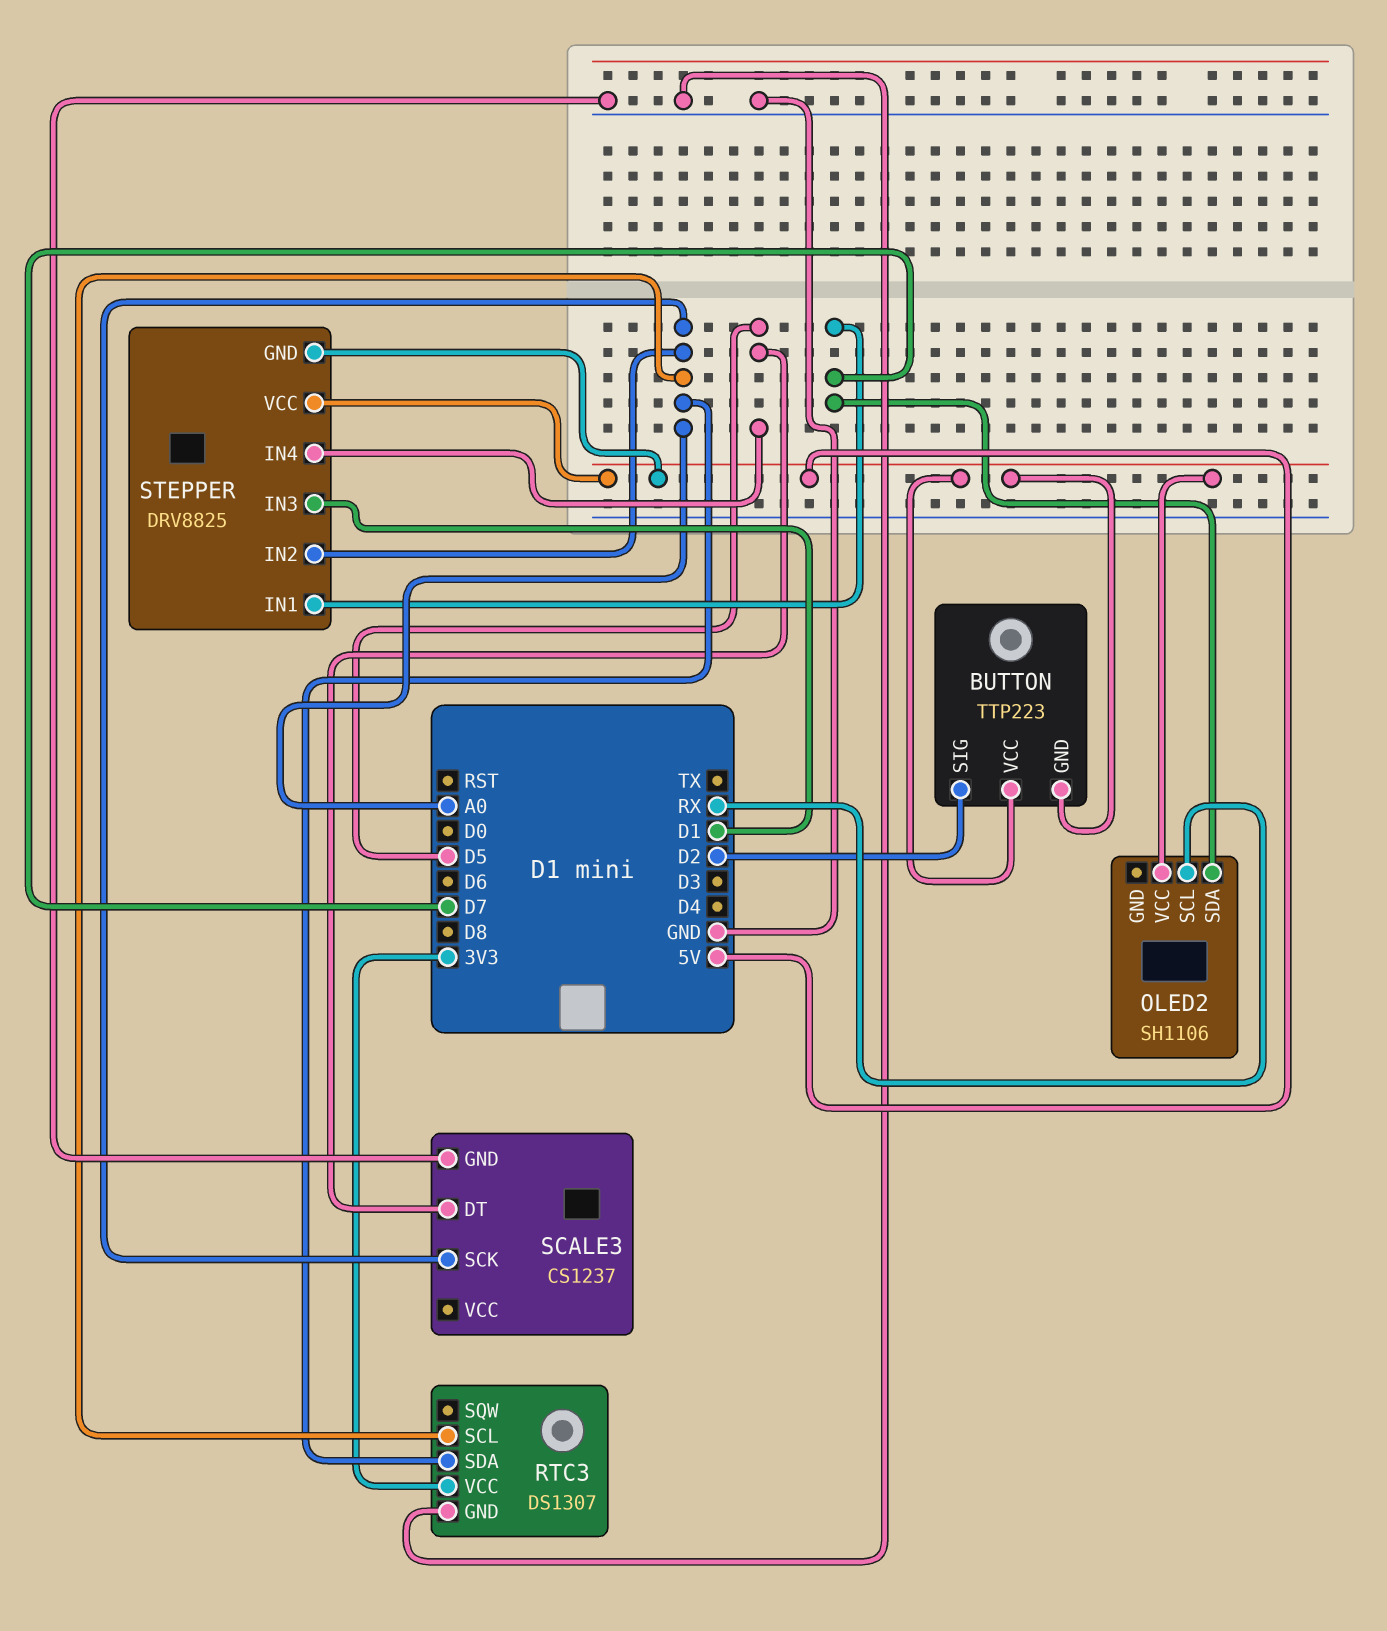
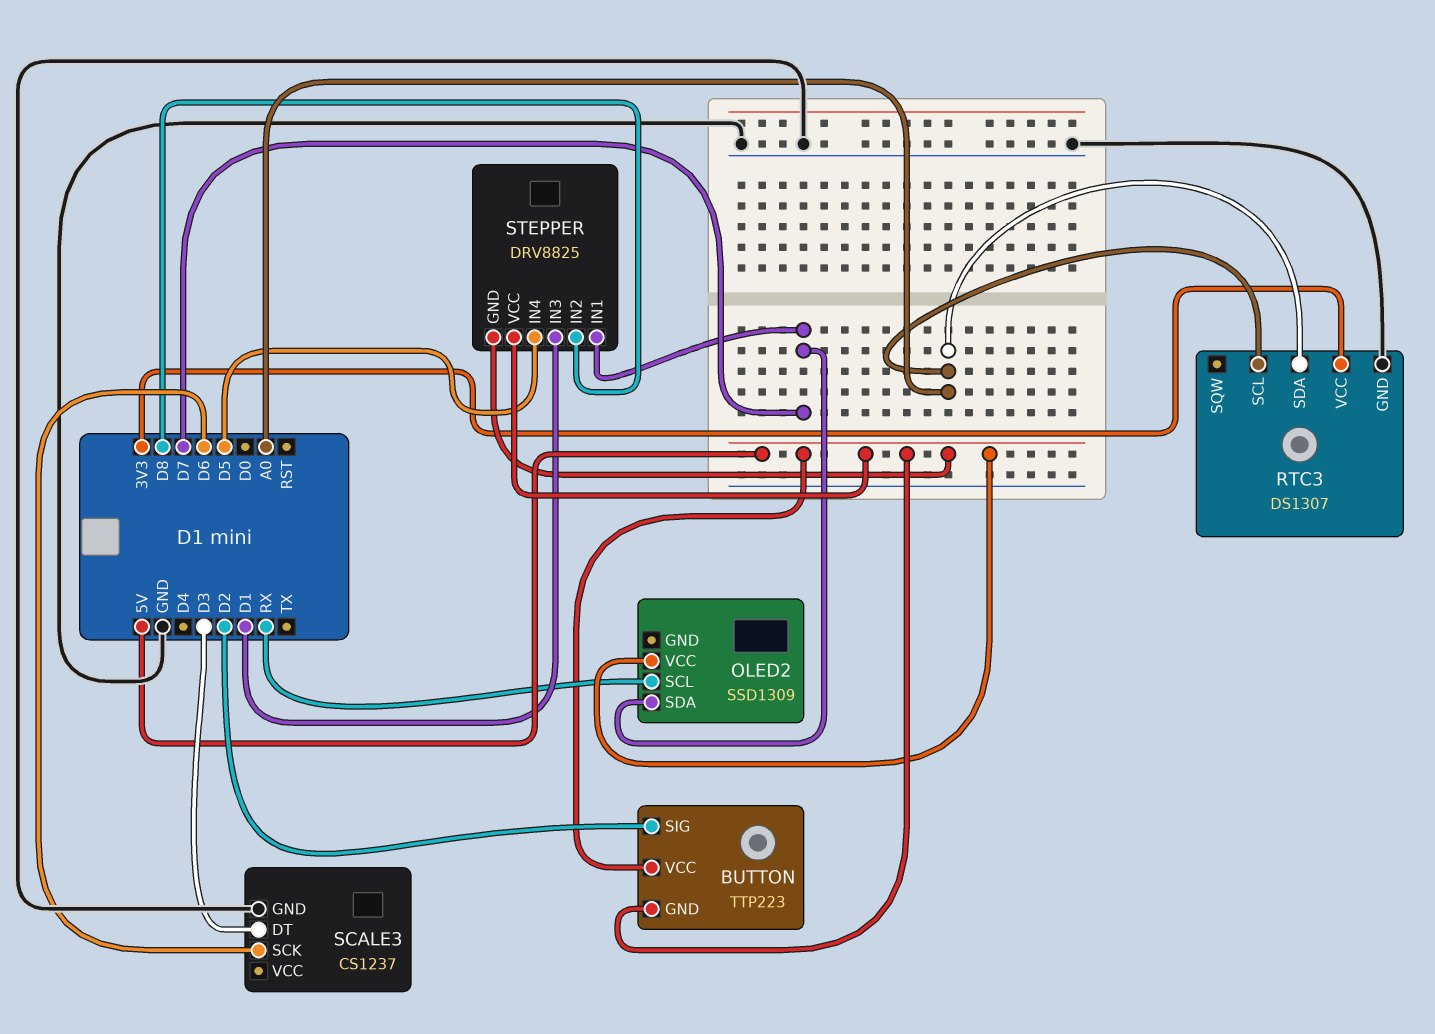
OLED2: SH1106 -> SSD1309
SCALE3 pin DT: D5 -> D3
SCALE3 pin SCK: A0 -> D6
STEPPER pin IN2: A0 -> D8

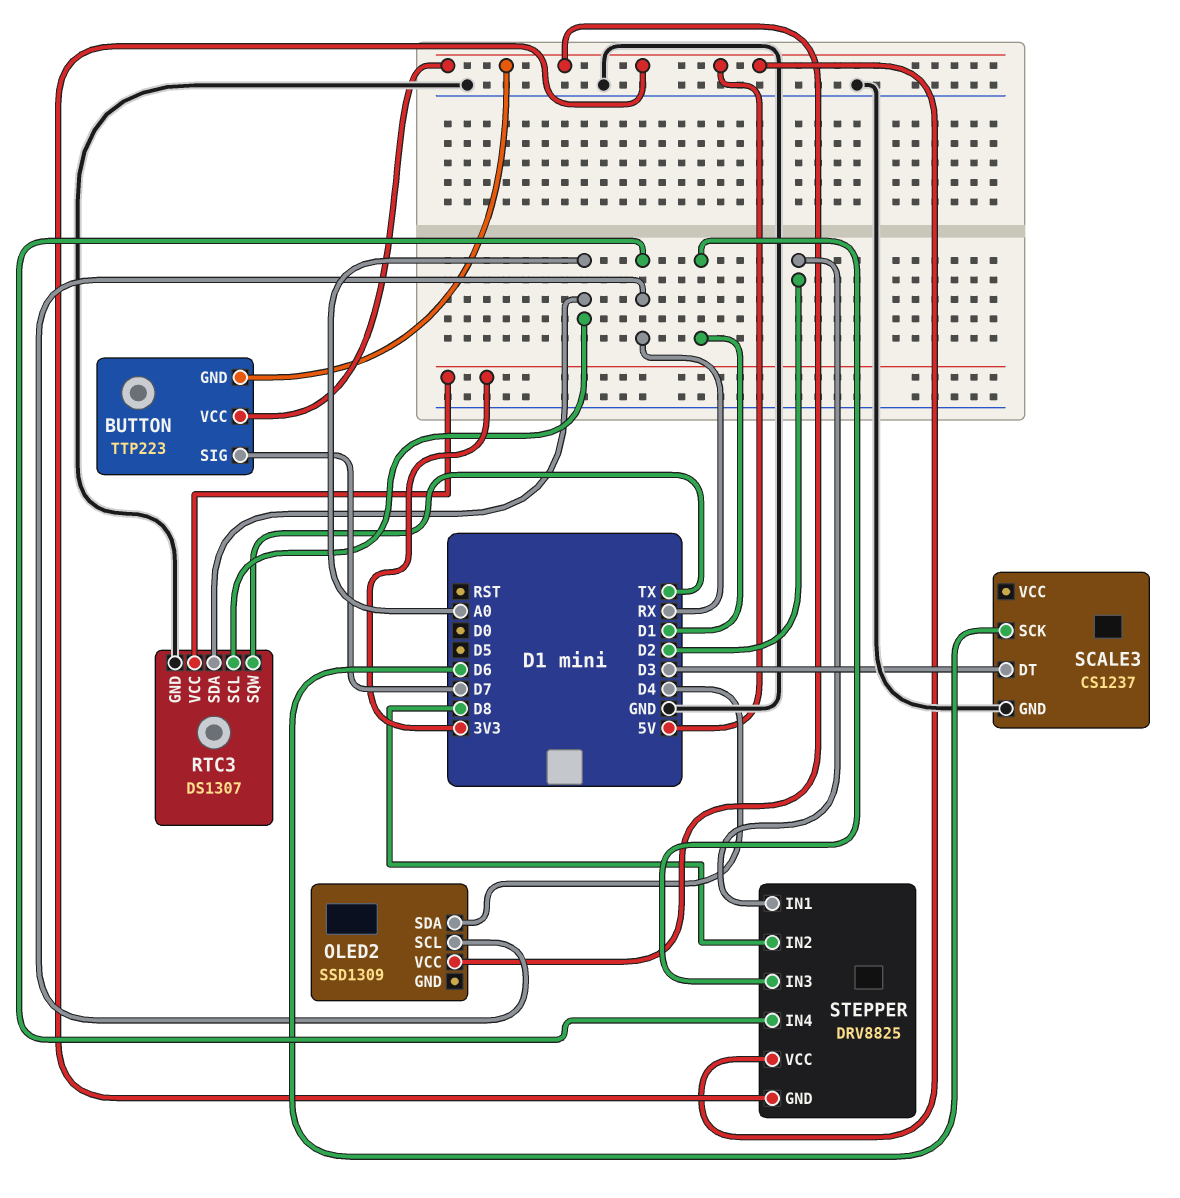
BUTTON pin SIG: D2 -> D7
OLED2 pin SDA: D7 -> D4
RTC3 pin SQW: none -> TX
STEPPER pin IN1: D7 -> D2
STEPPER pin IN4: D5 -> RX

